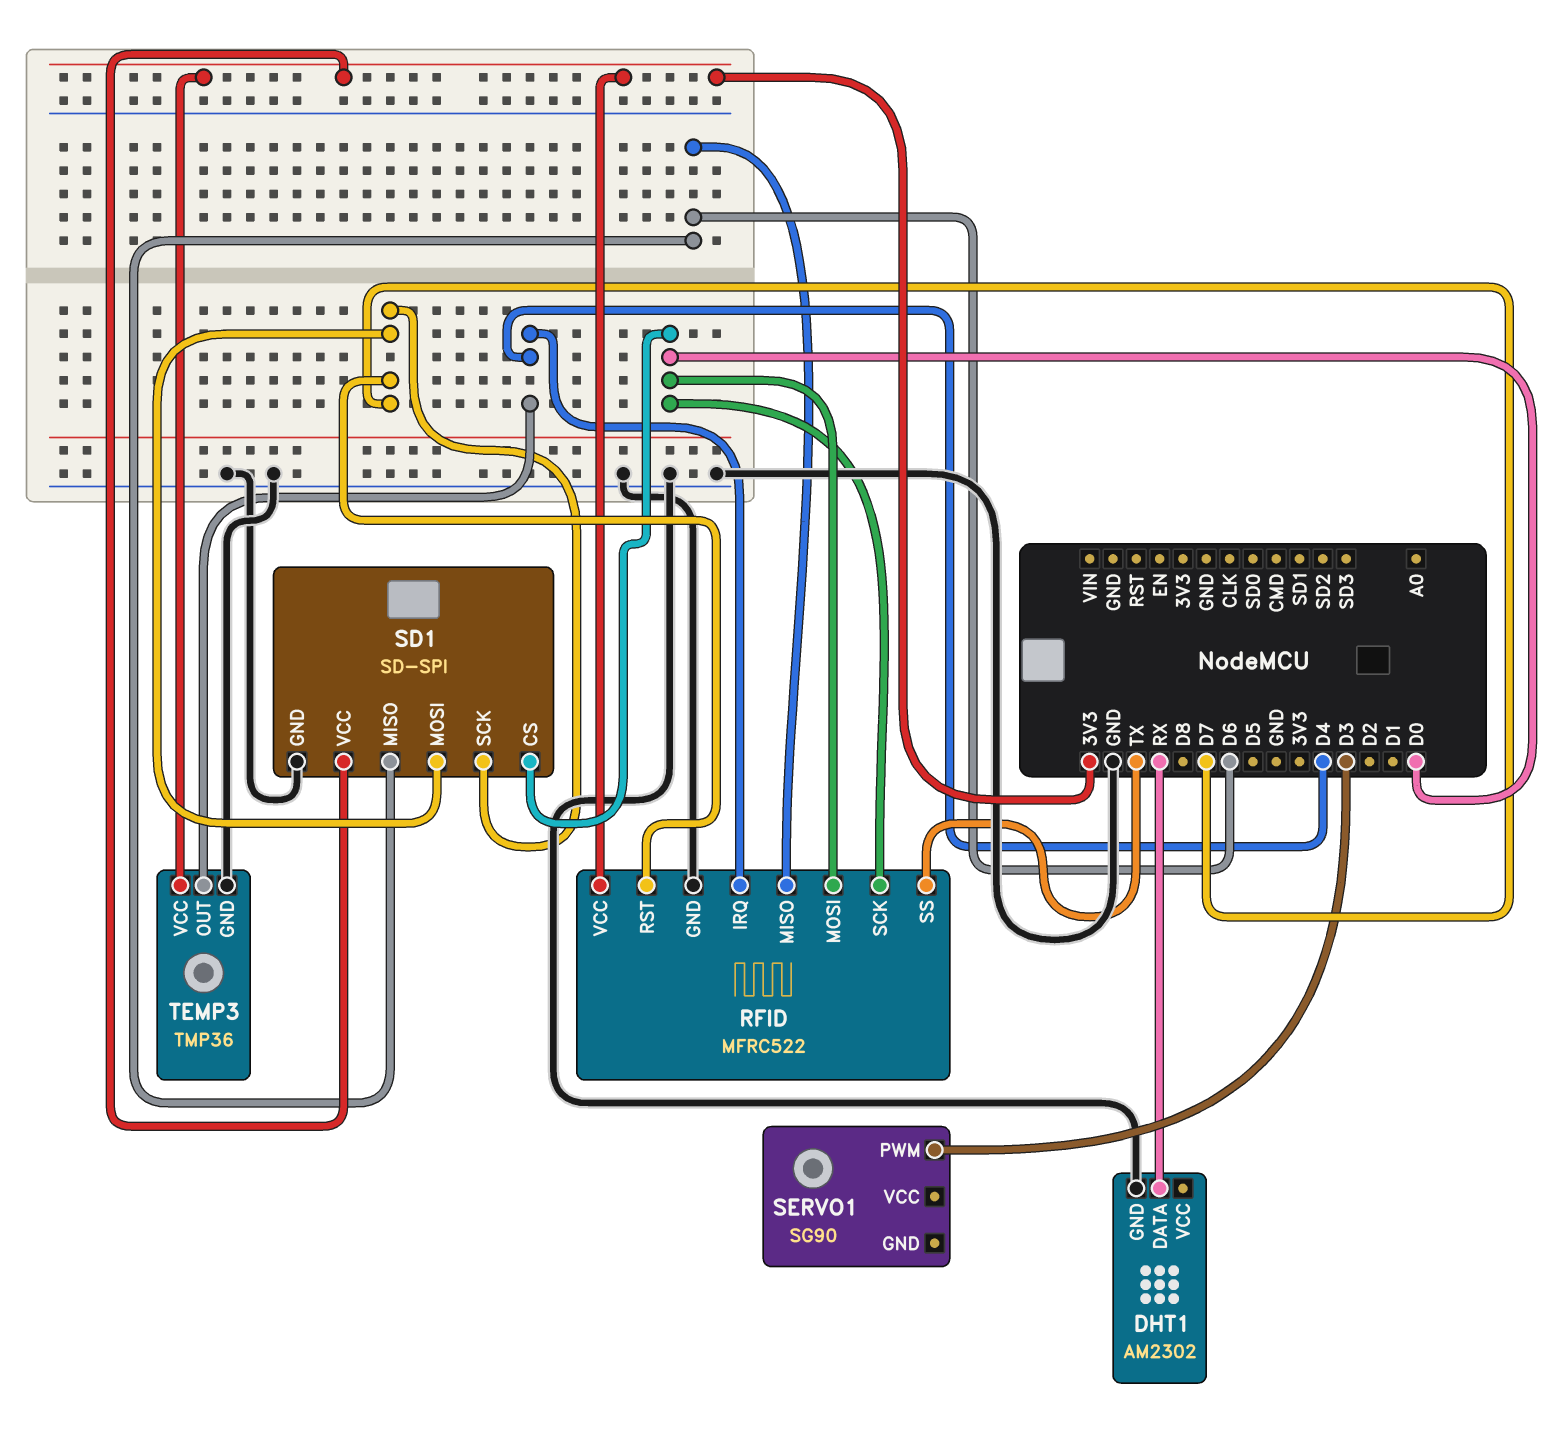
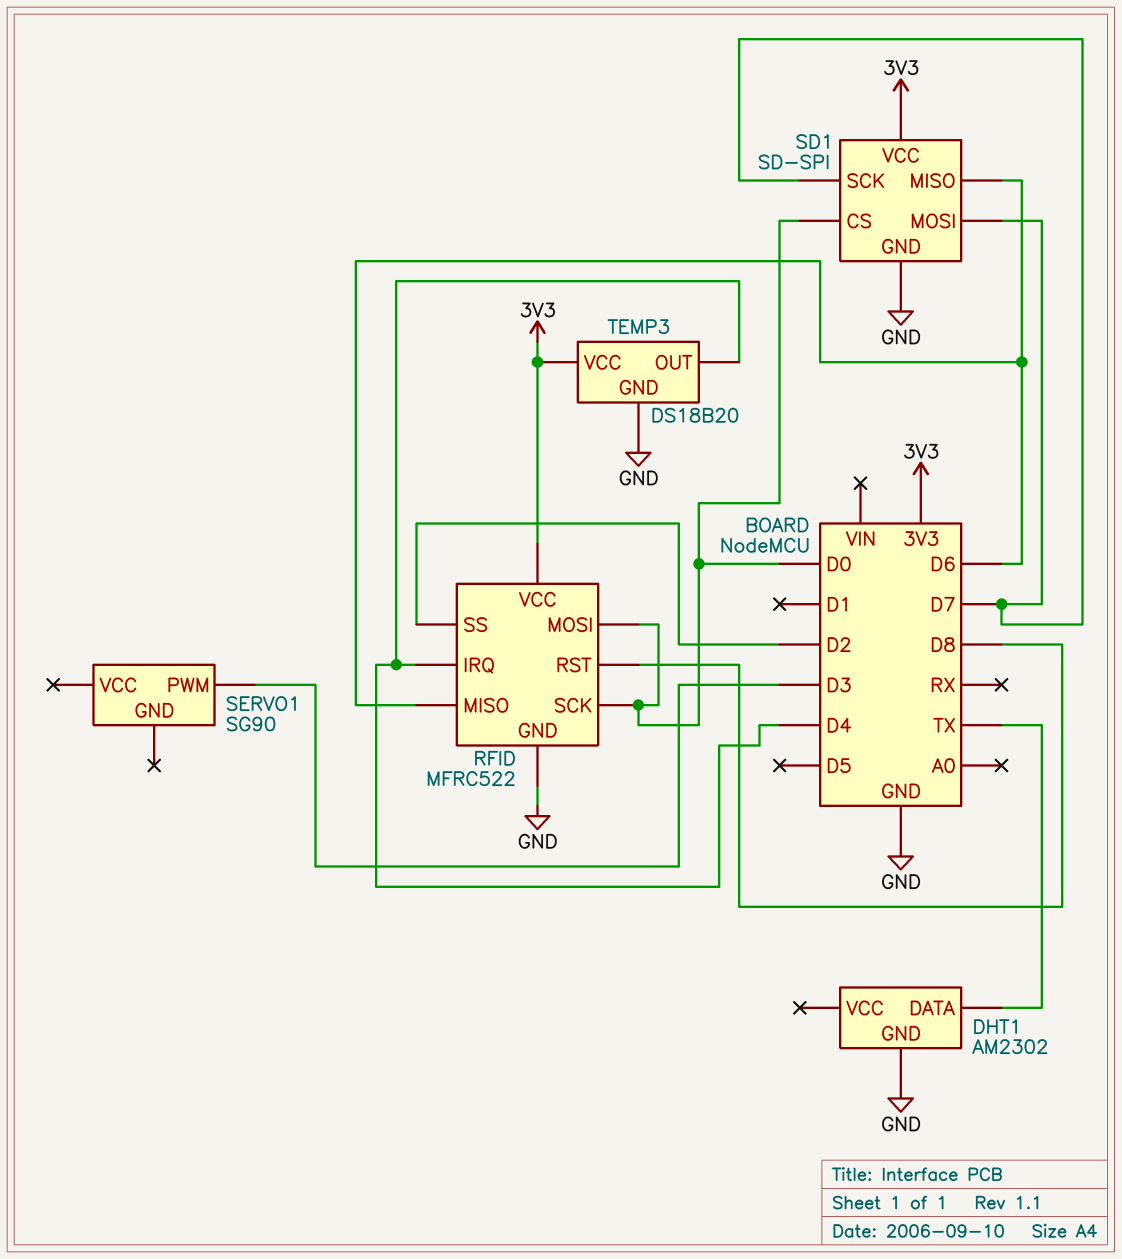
DHT1 pin DATA: RX -> TX
RFID pin RST: D7 -> D8
RFID pin SS: TX -> D2
TEMP3: TMP36 -> DS18B20

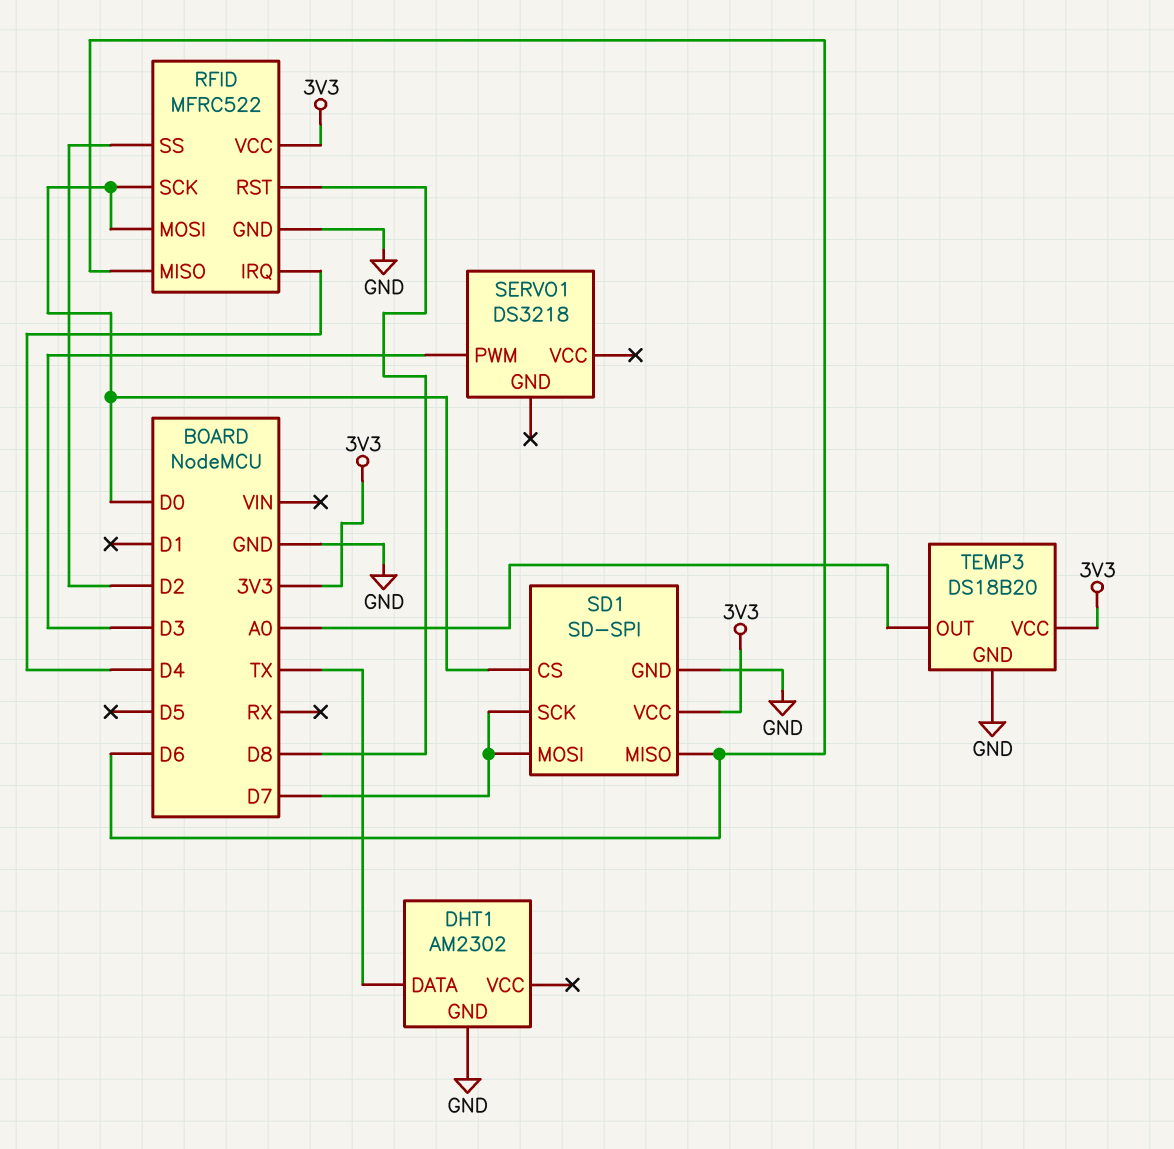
SERVO1: SG90 -> DS3218
TEMP3 pin OUT: D4 -> A0

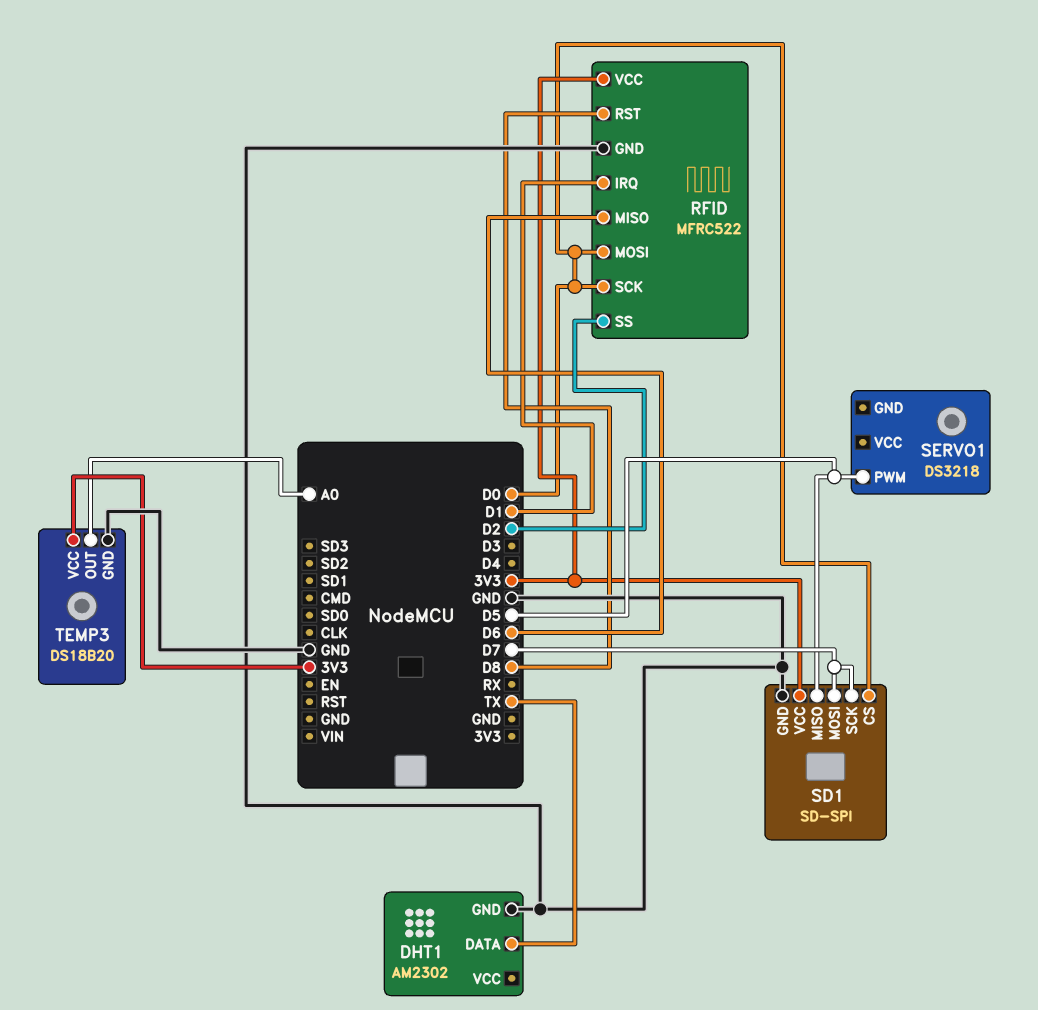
RFID pin IRQ: D4 -> D1
SD1 pin MISO: D6 -> D5
SERVO1 pin PWM: D3 -> D5

